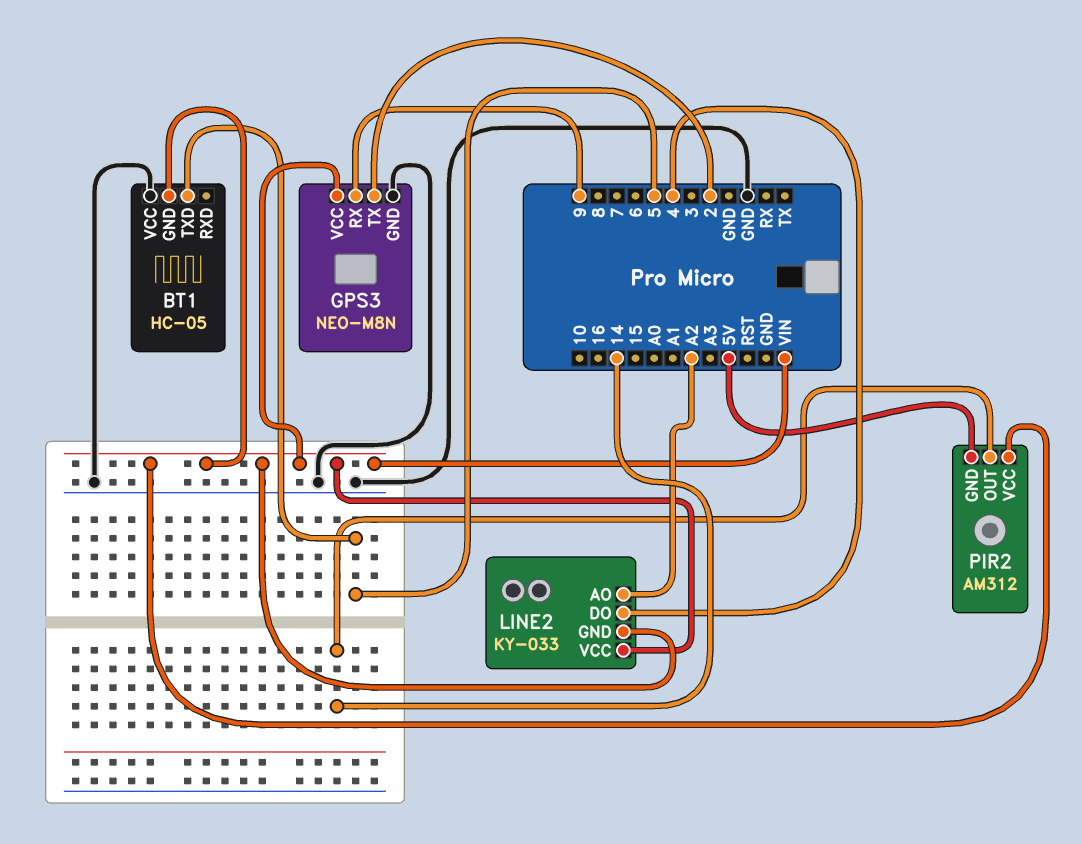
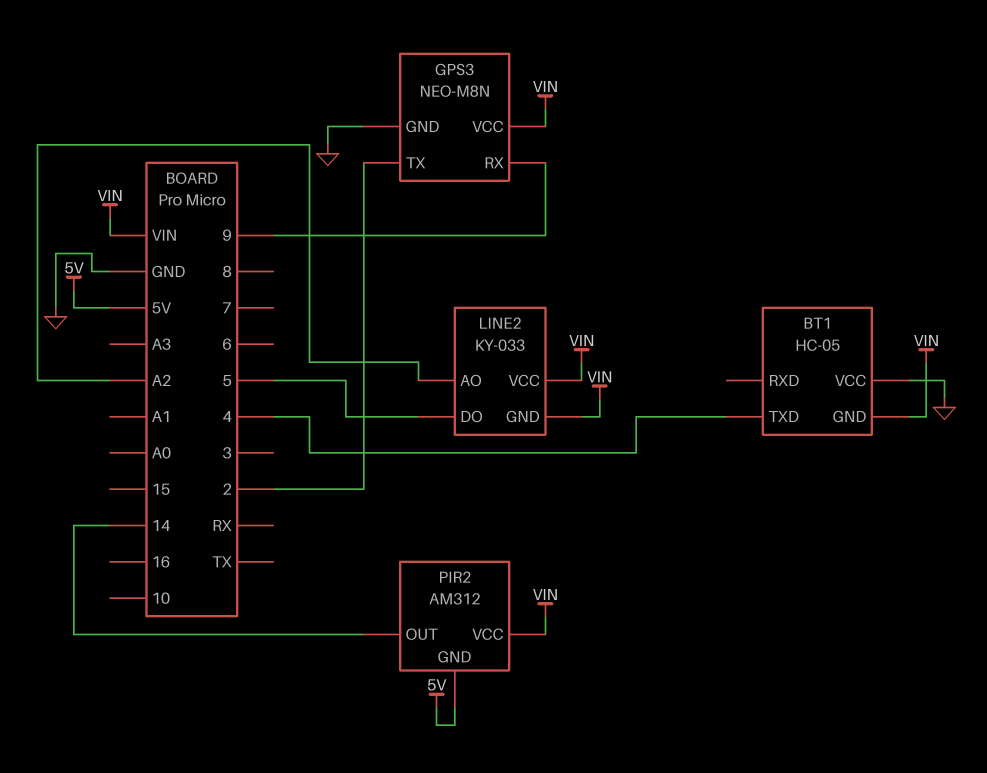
BT1 pin TXD: 5 -> 4
LINE2 pin DO: 4 -> 5

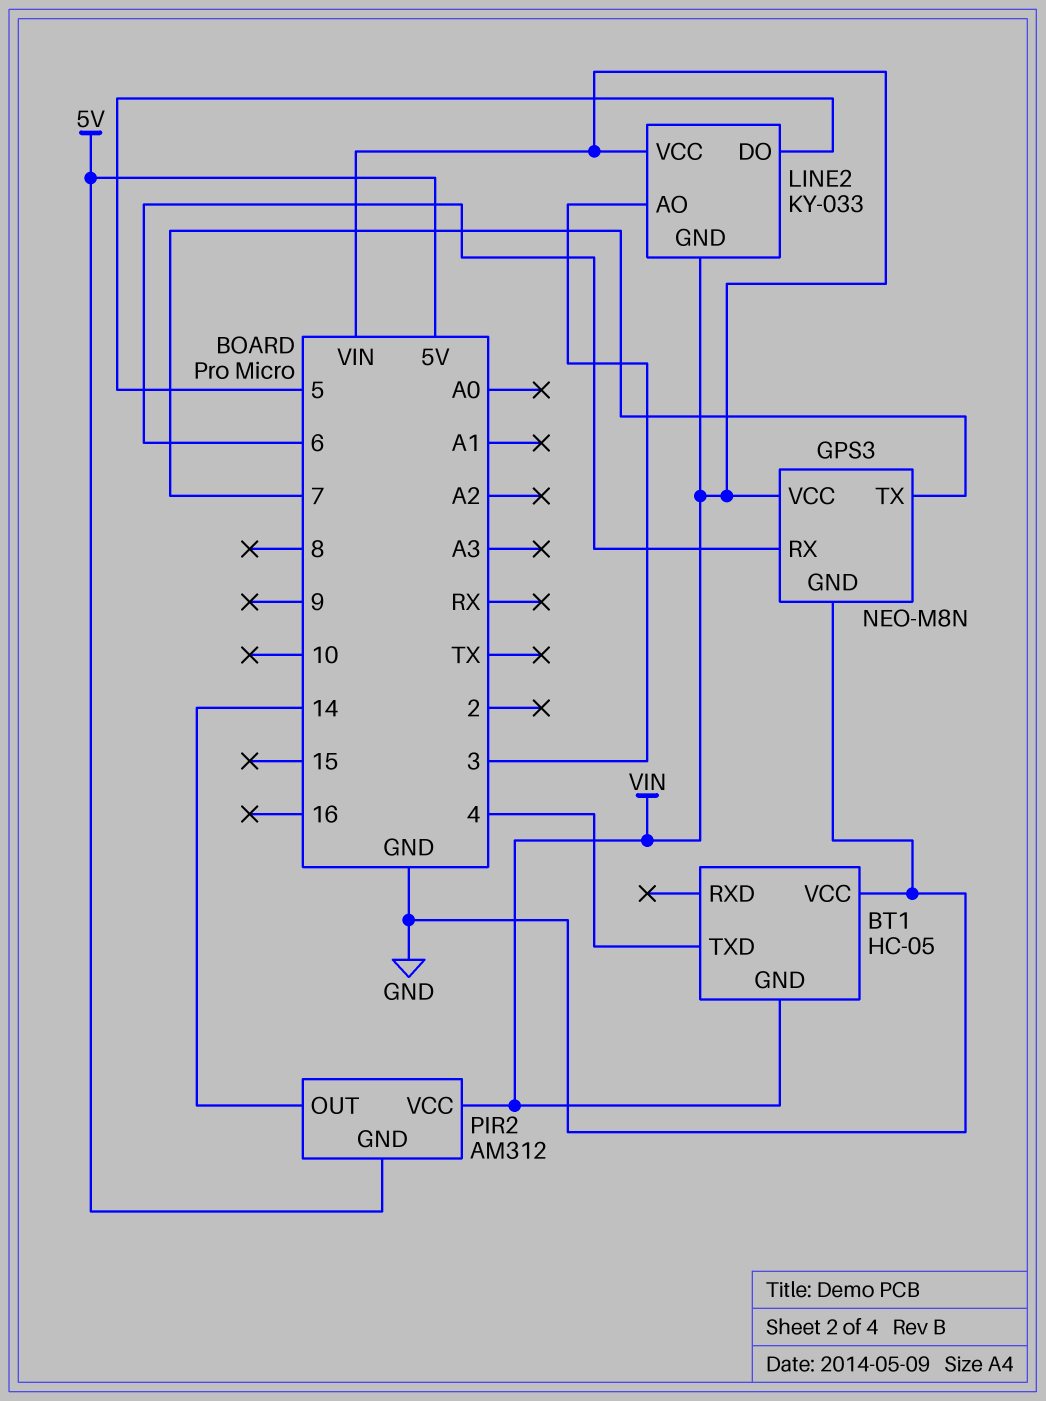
GPS3 pin RX: 9 -> 6
GPS3 pin TX: 2 -> 7
LINE2 pin AO: A2 -> 3

